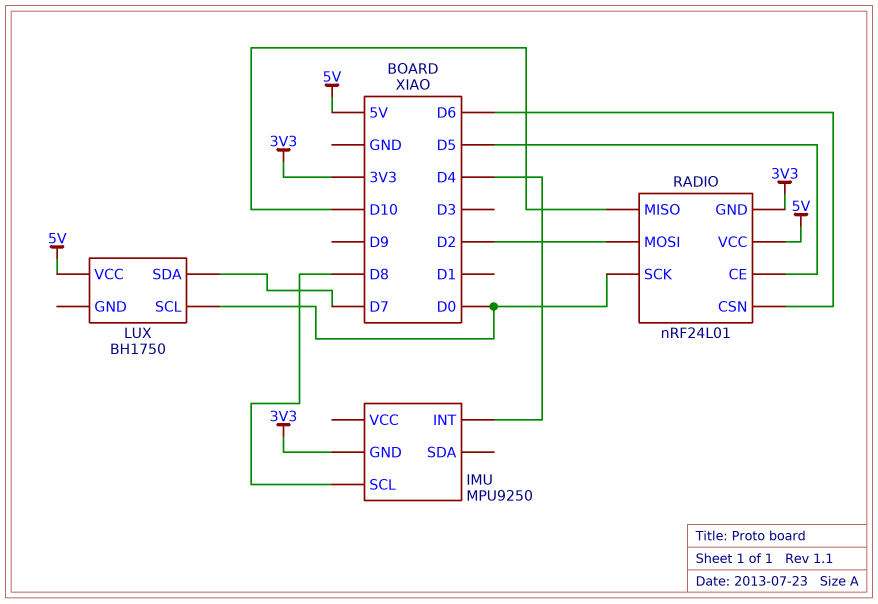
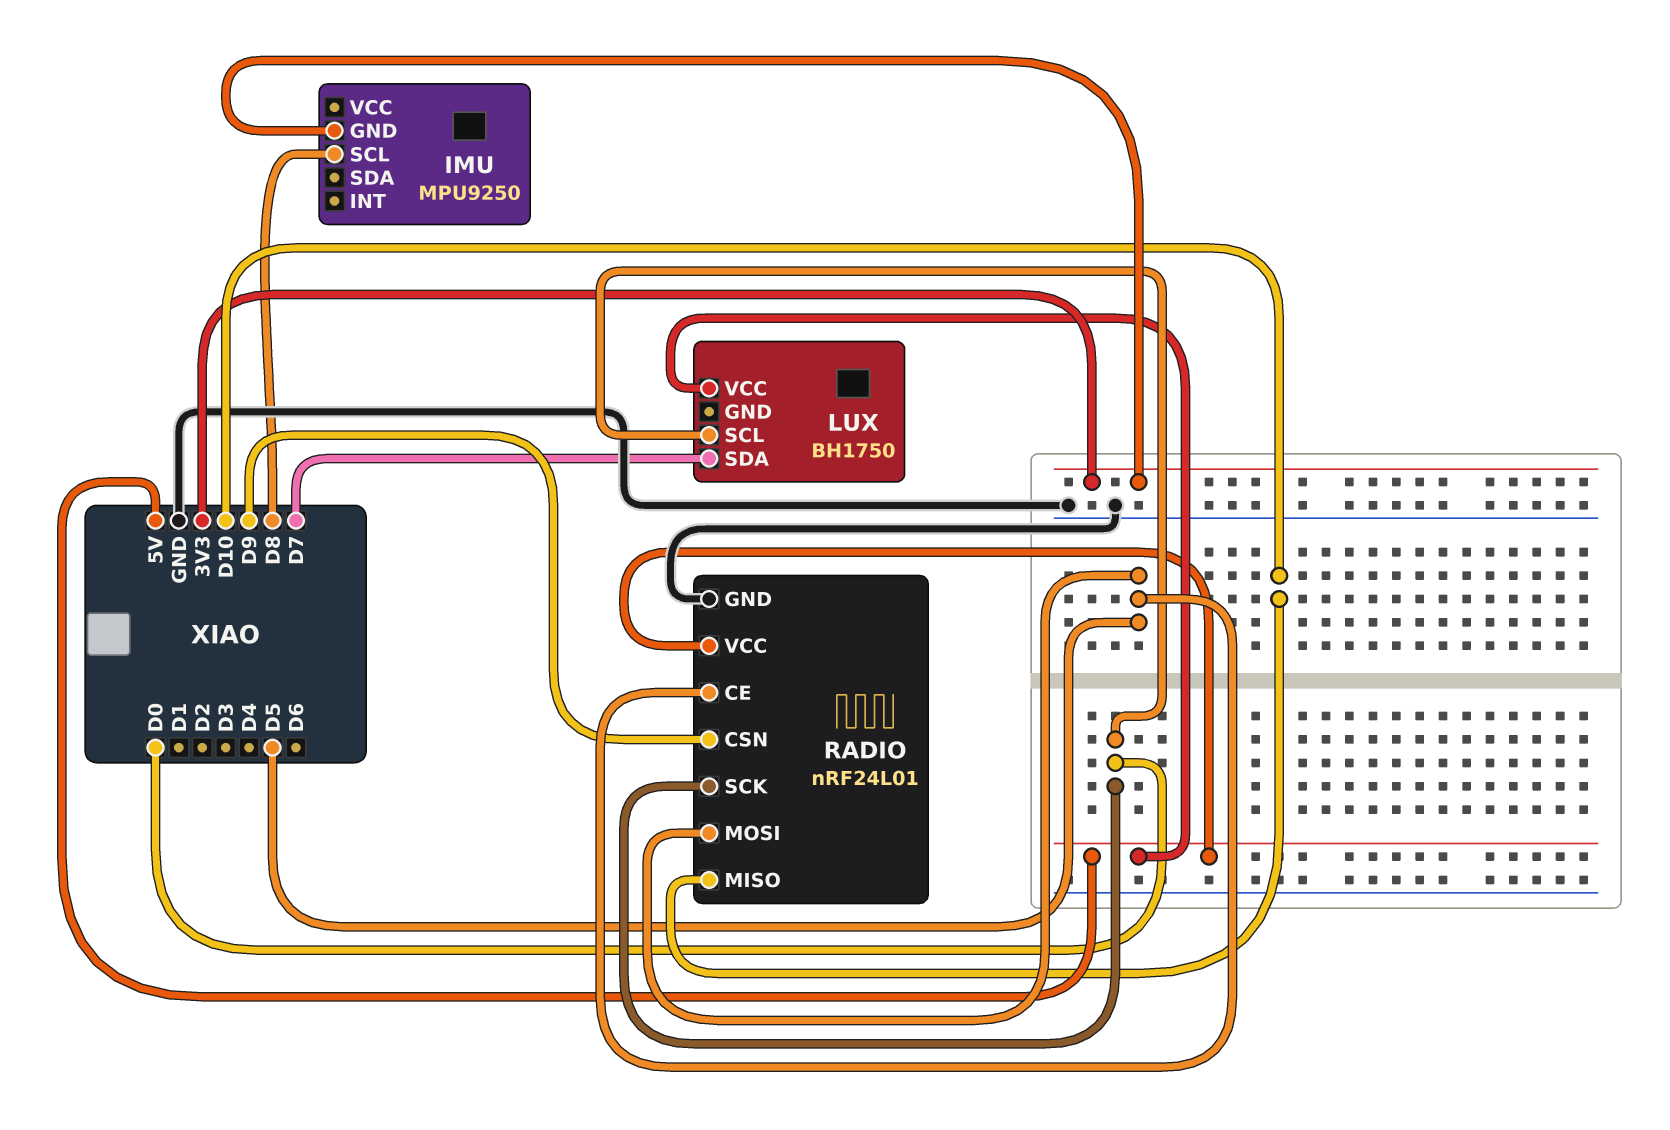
IMU pin INT: D4 -> none
RADIO pin CSN: D6 -> D9
RADIO pin GND: 3V3 -> GND
RADIO pin MOSI: D2 -> D5

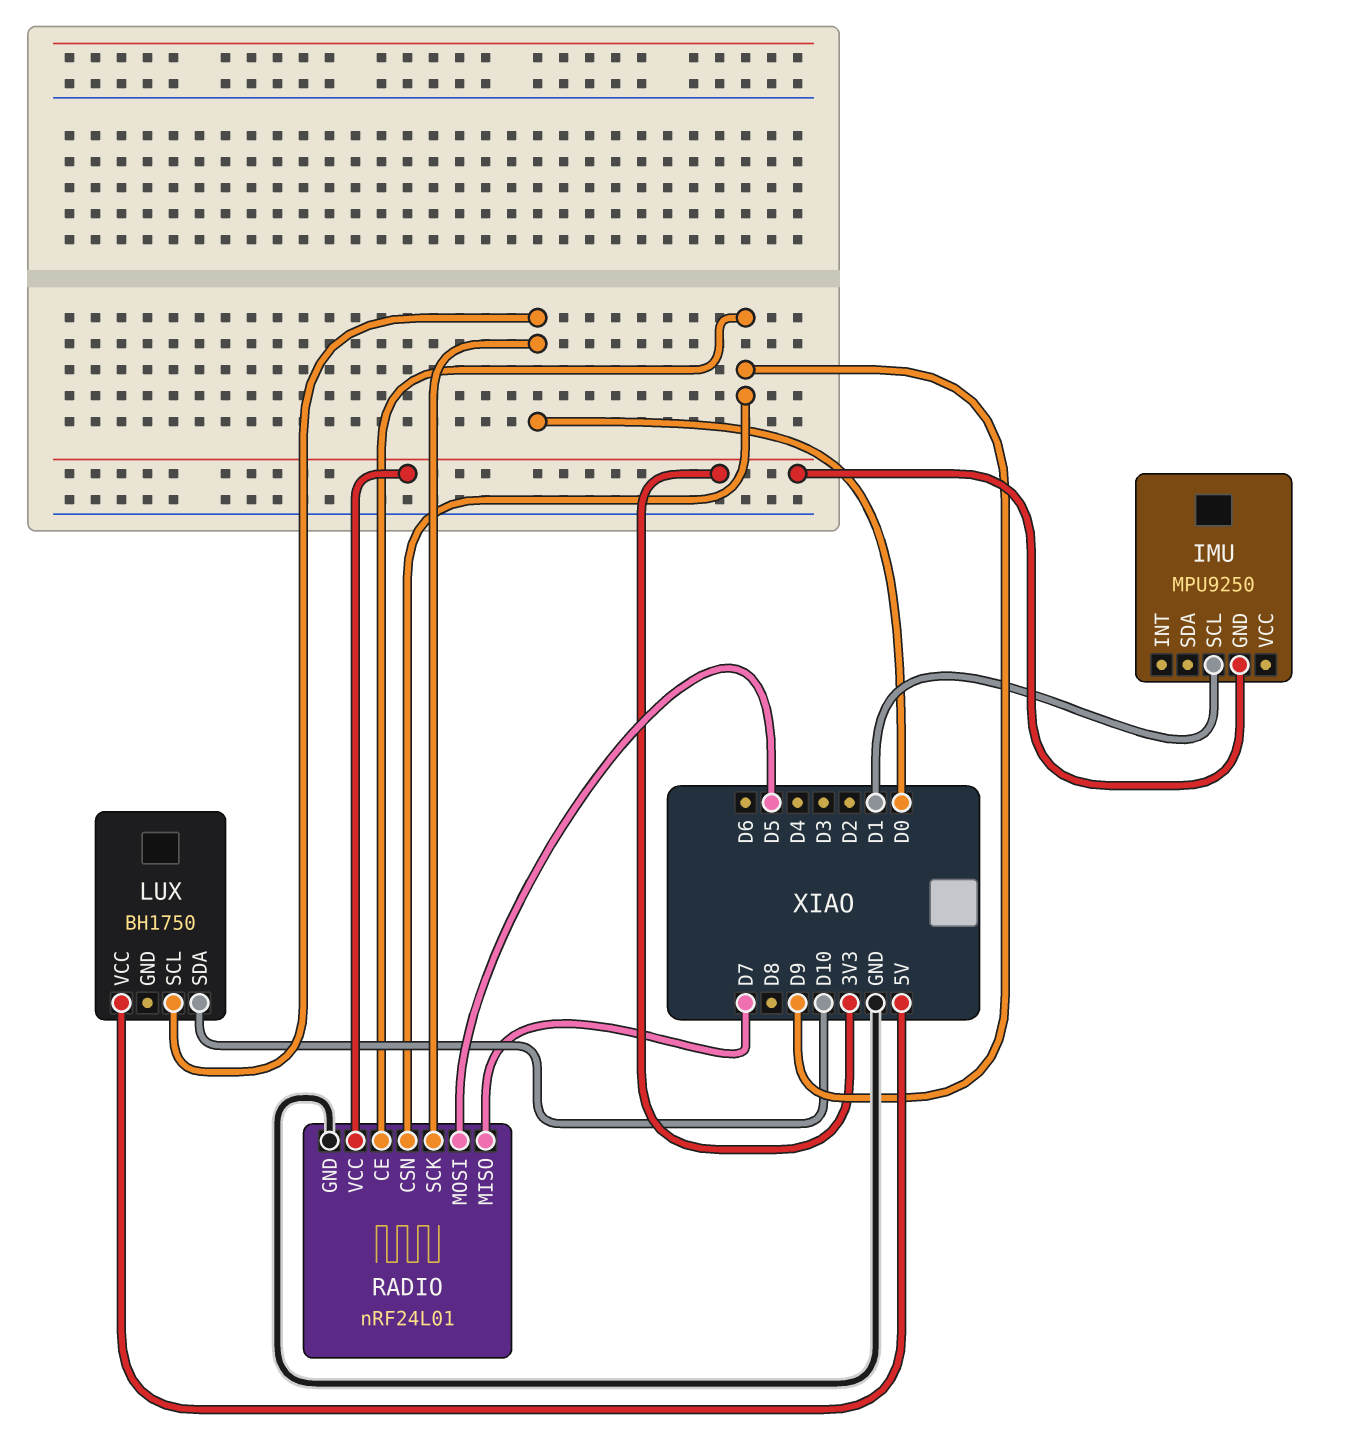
IMU pin SCL: D8 -> D1
LUX pin SDA: D7 -> D10
RADIO pin CE: D5 -> D9
RADIO pin MISO: D10 -> D7
RADIO pin VCC: 5V -> 3V3

